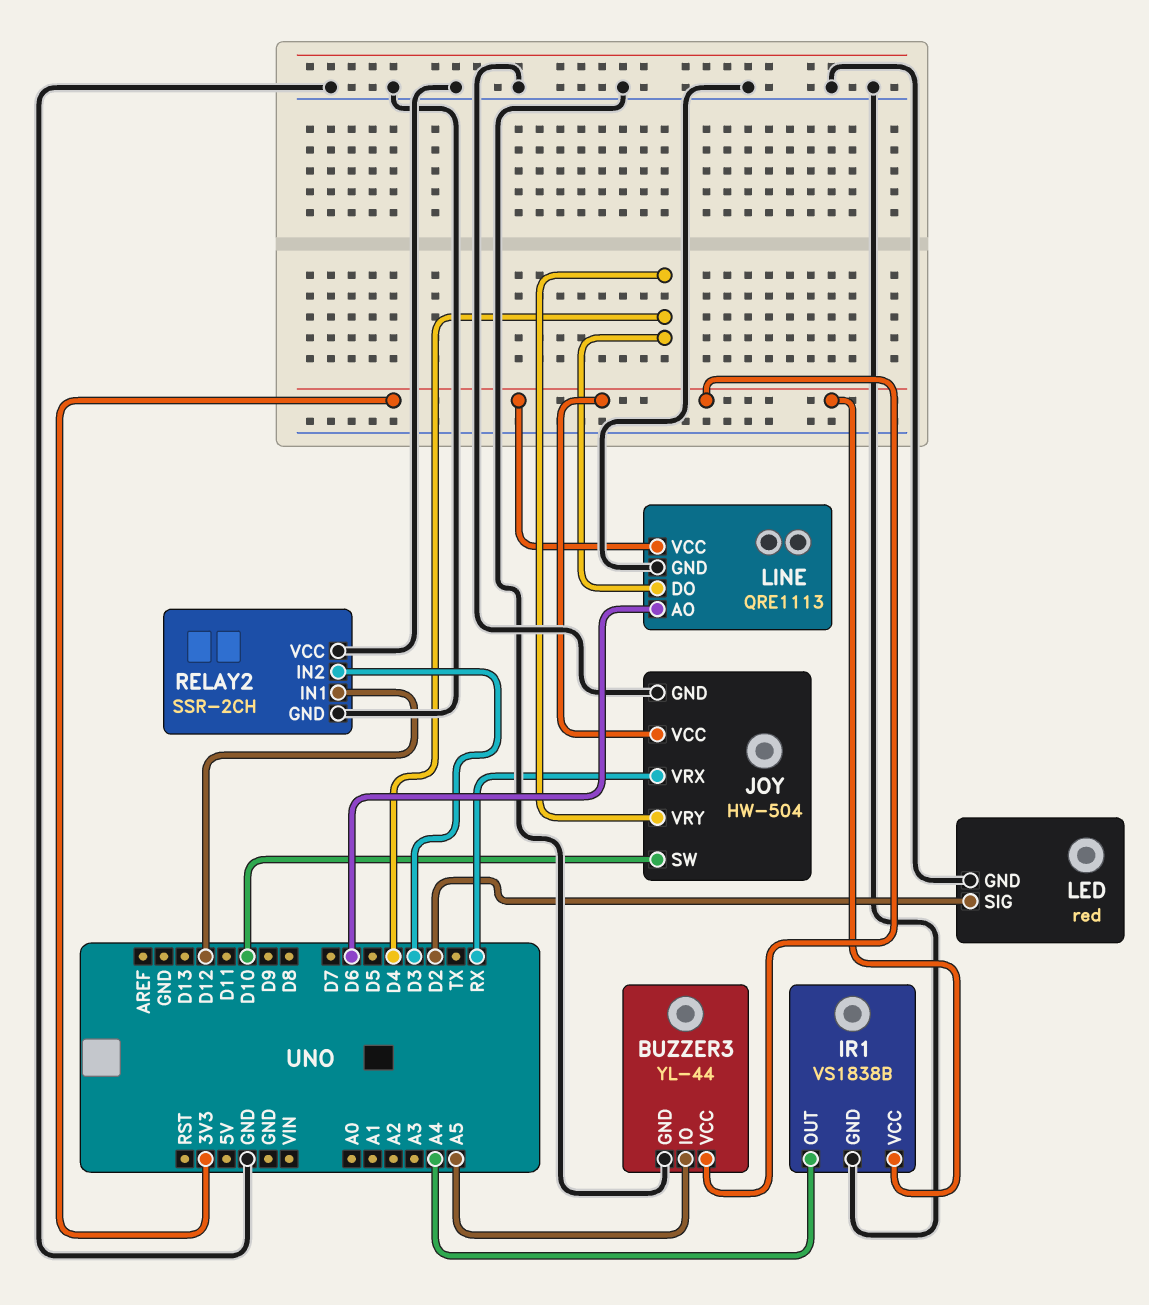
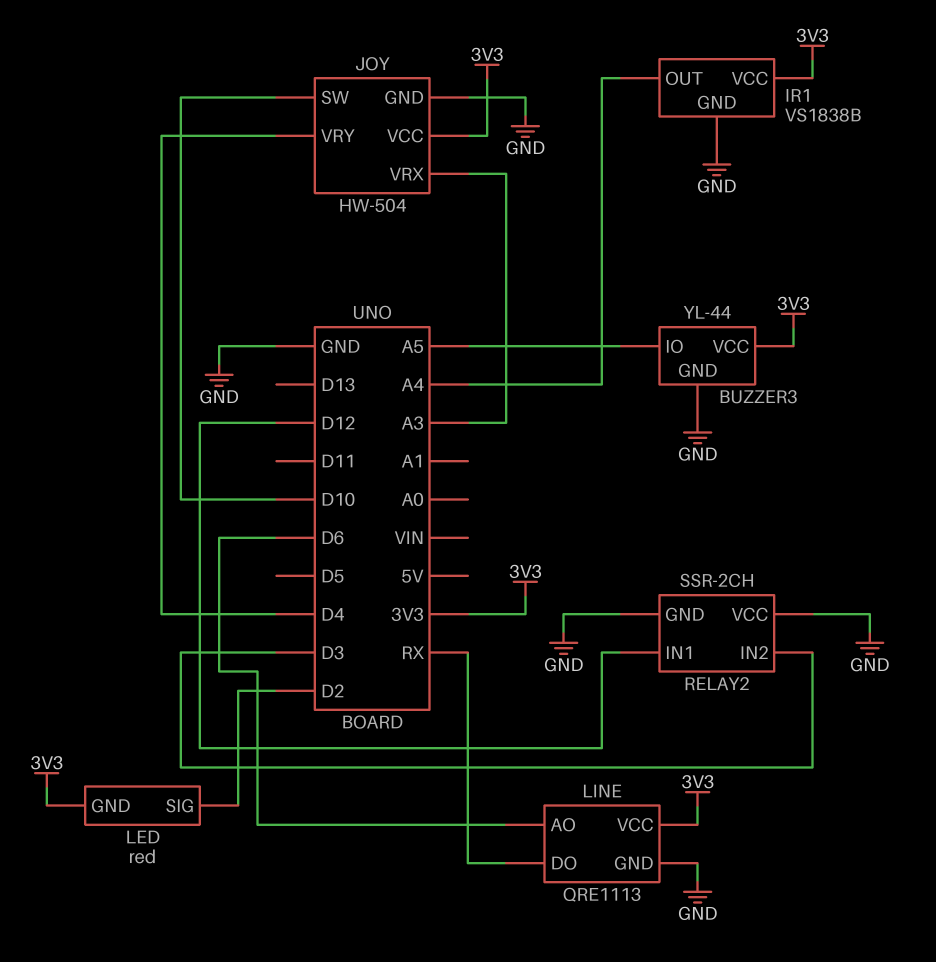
JOY pin VRX: RX -> A3
LED pin GND: GND -> 3V3
LINE pin DO: D4 -> RX

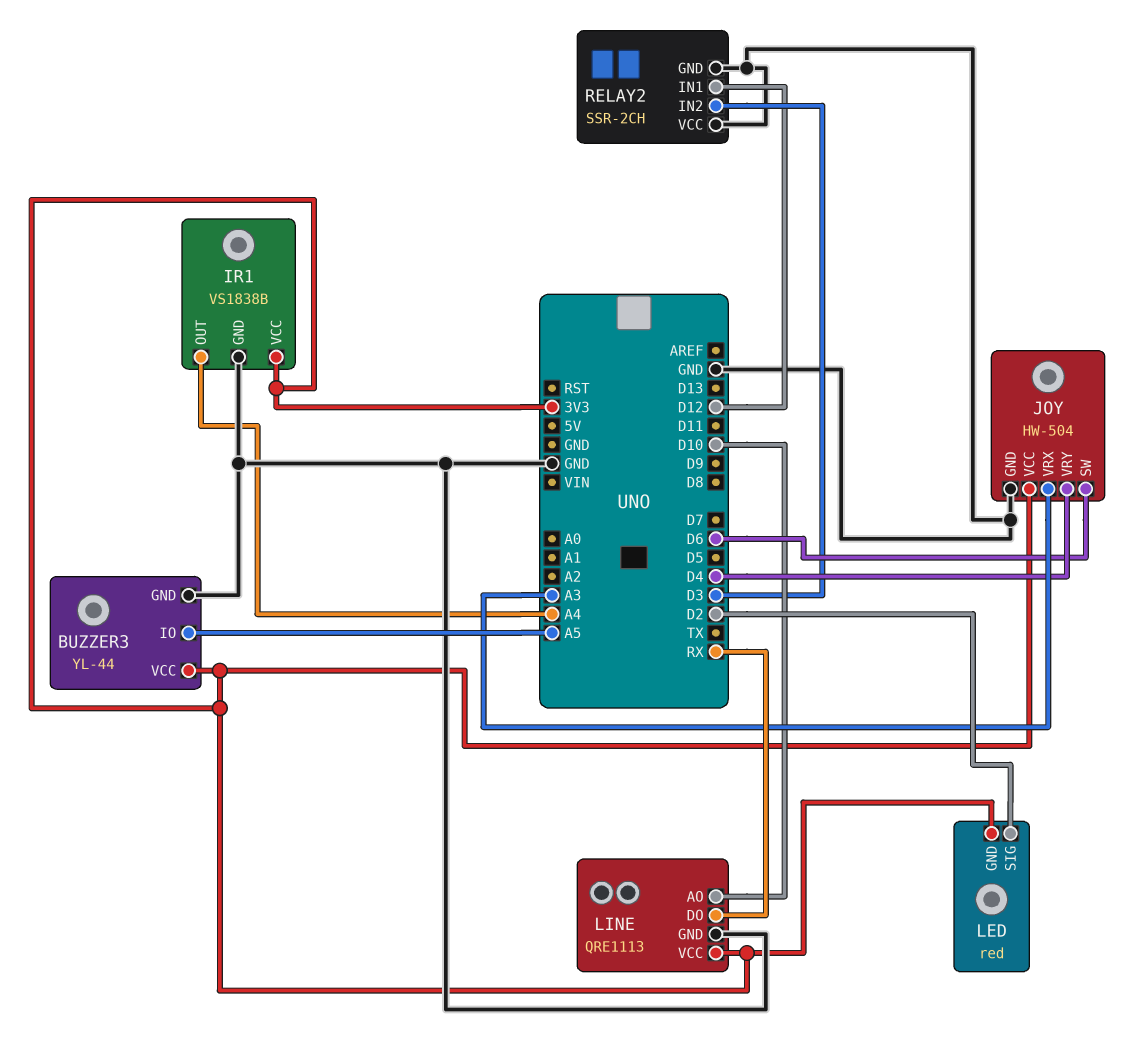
JOY pin SW: D10 -> D6
LINE pin AO: D6 -> D10

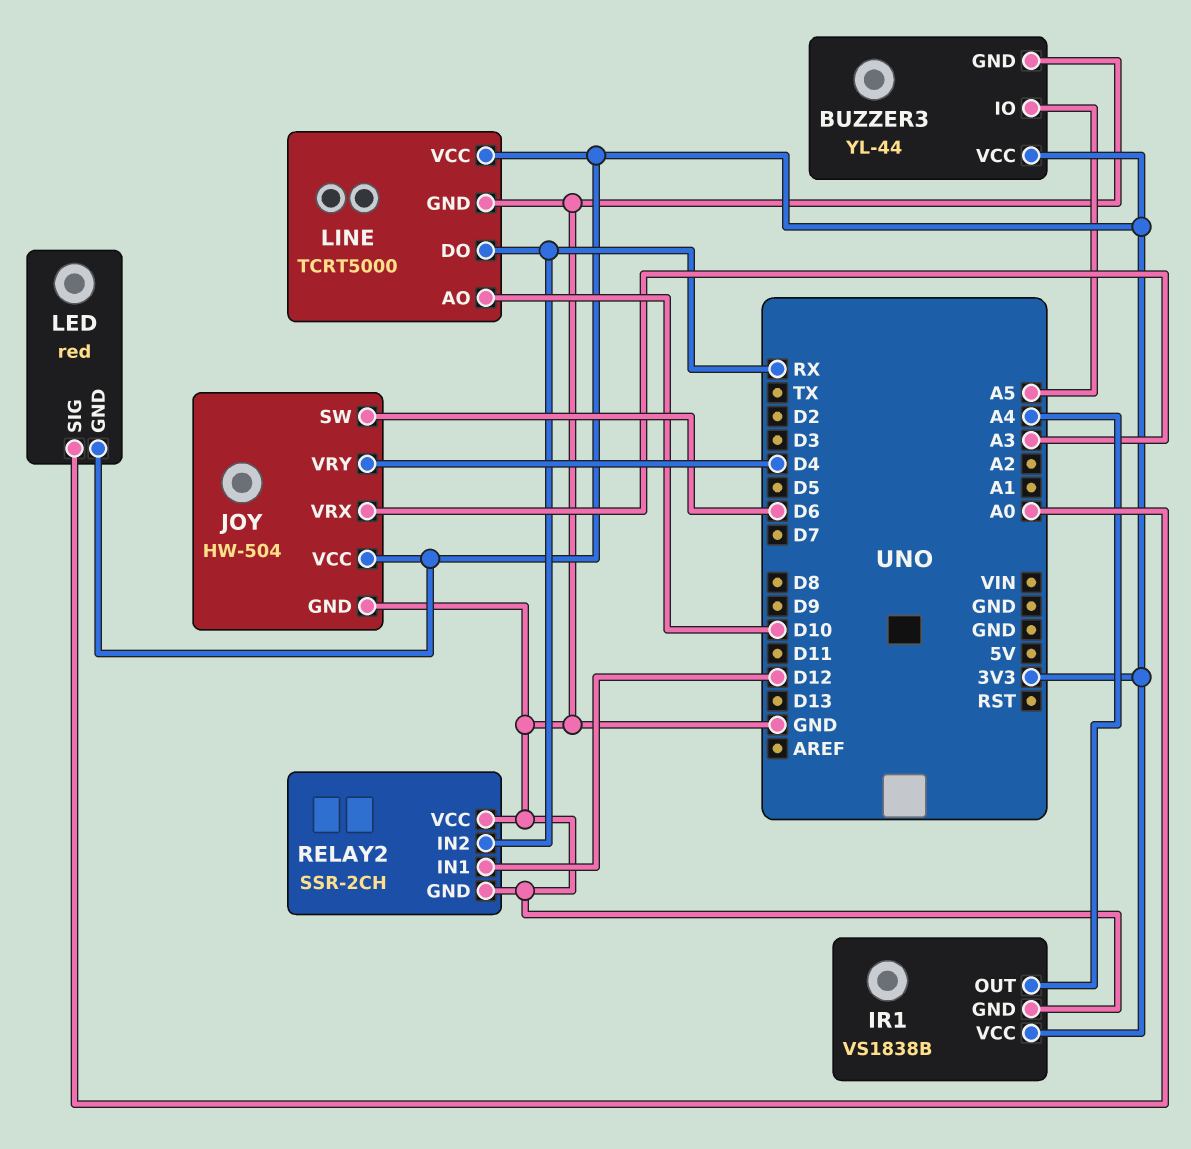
LED pin SIG: D2 -> A0
LINE: QRE1113 -> TCRT5000
RELAY2 pin IN2: D3 -> RX

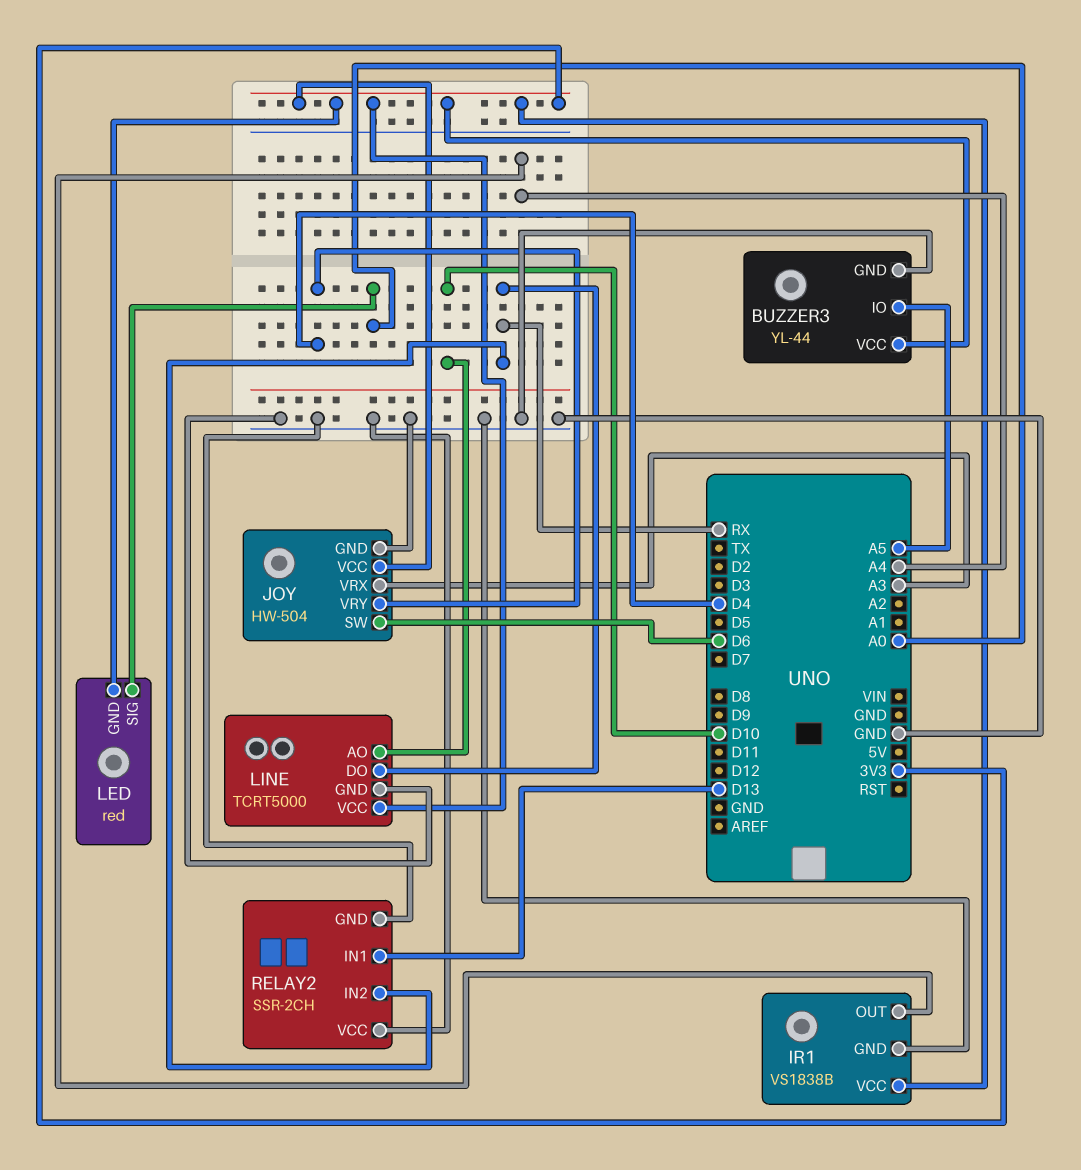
RELAY2 pin IN1: D12 -> D13

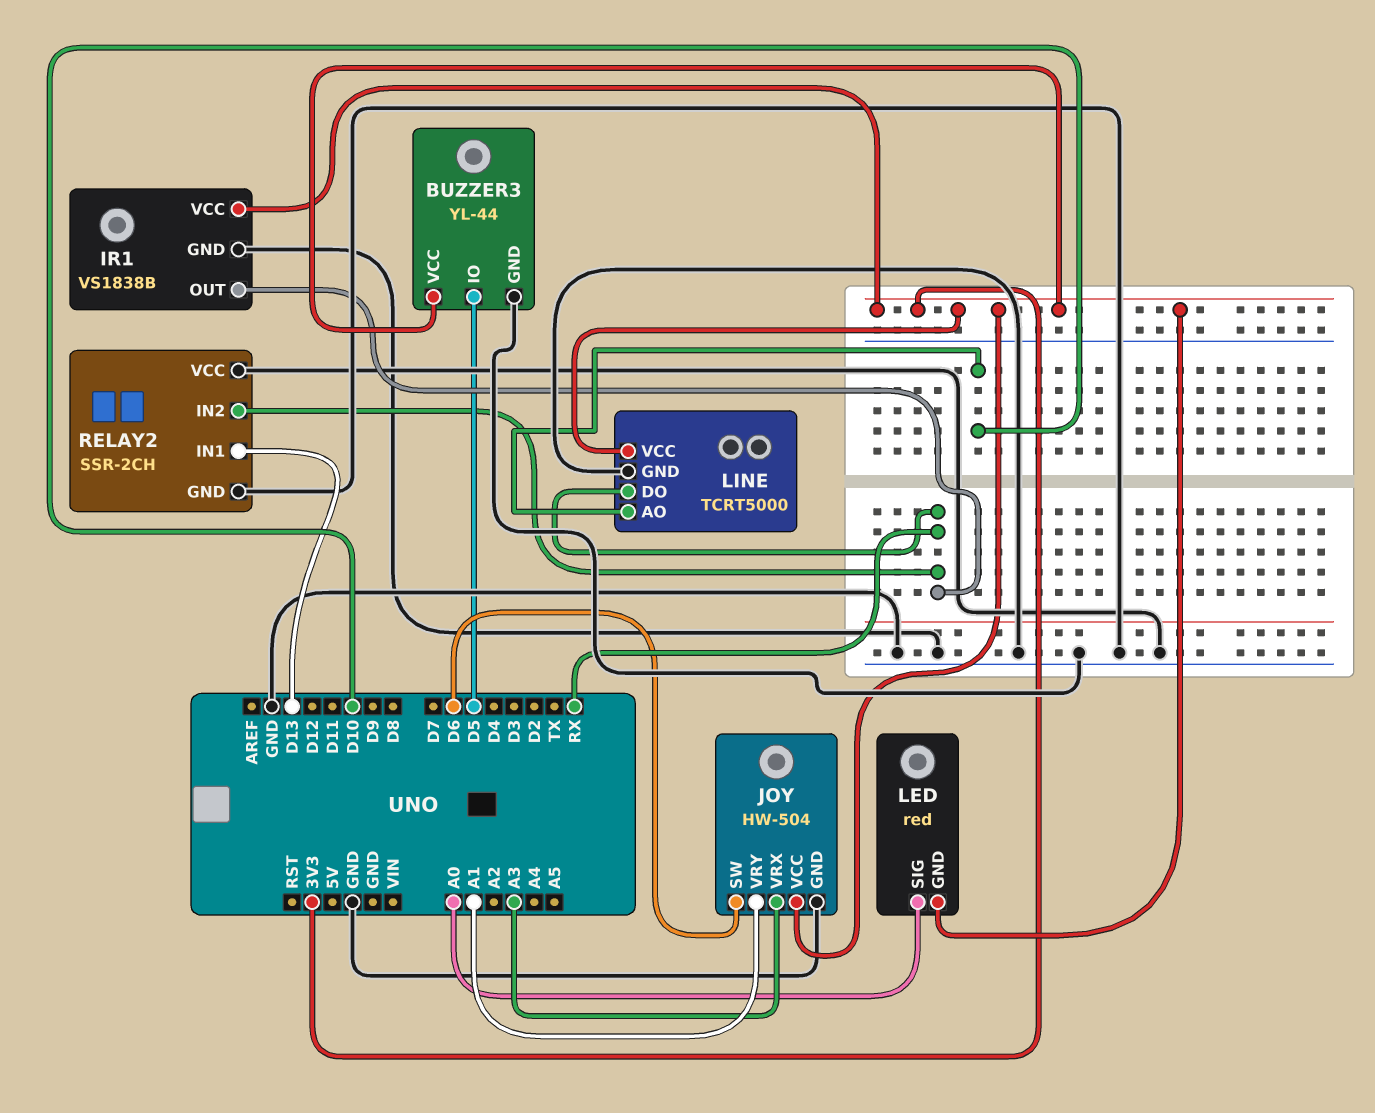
BUZZER3 pin IO: A5 -> D5
IR1 pin OUT: A4 -> RX
JOY pin VRY: D4 -> A1

